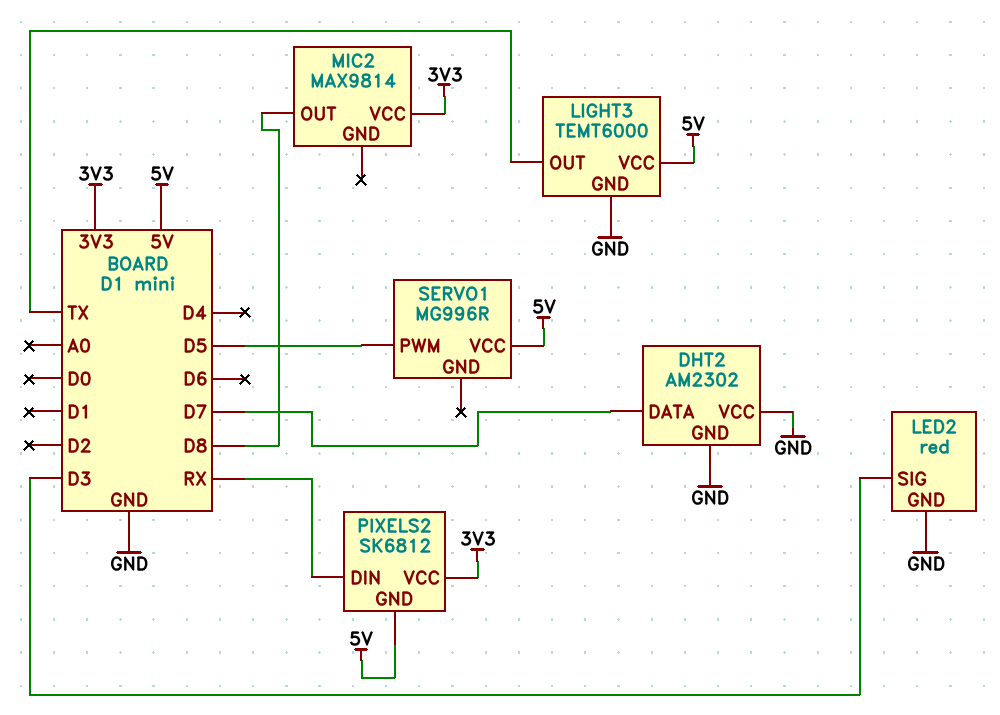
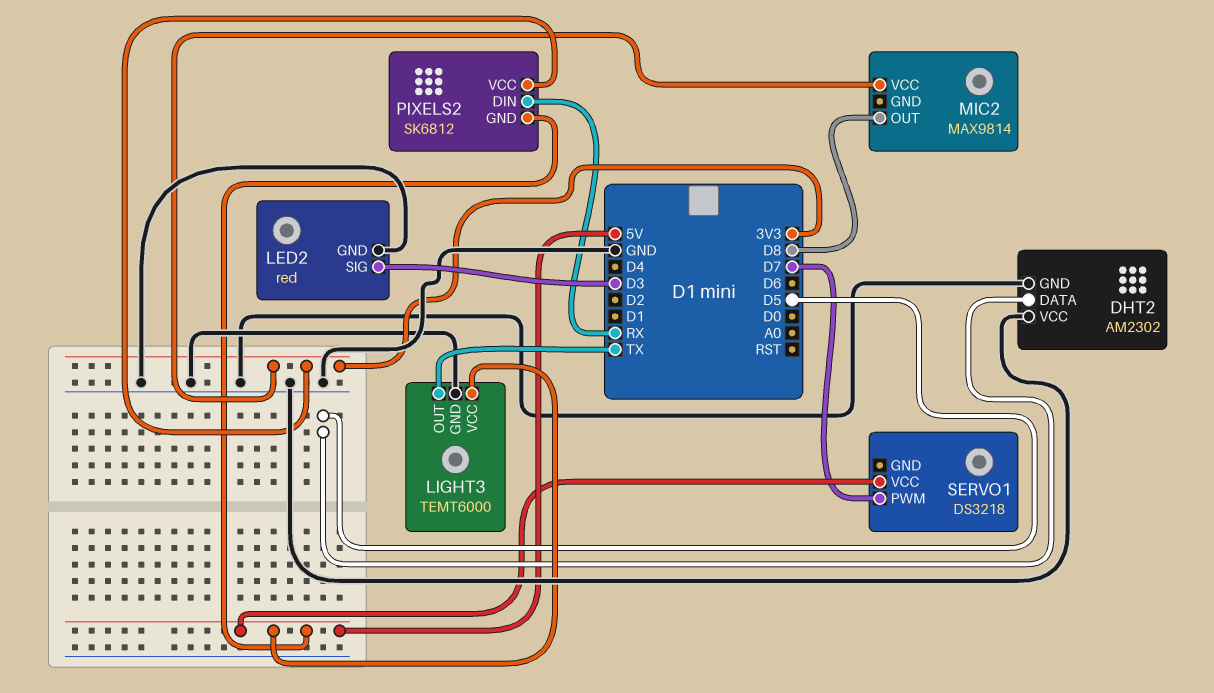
DHT2 pin DATA: D7 -> D5
SERVO1: MG996R -> DS3218
SERVO1 pin PWM: D5 -> D7

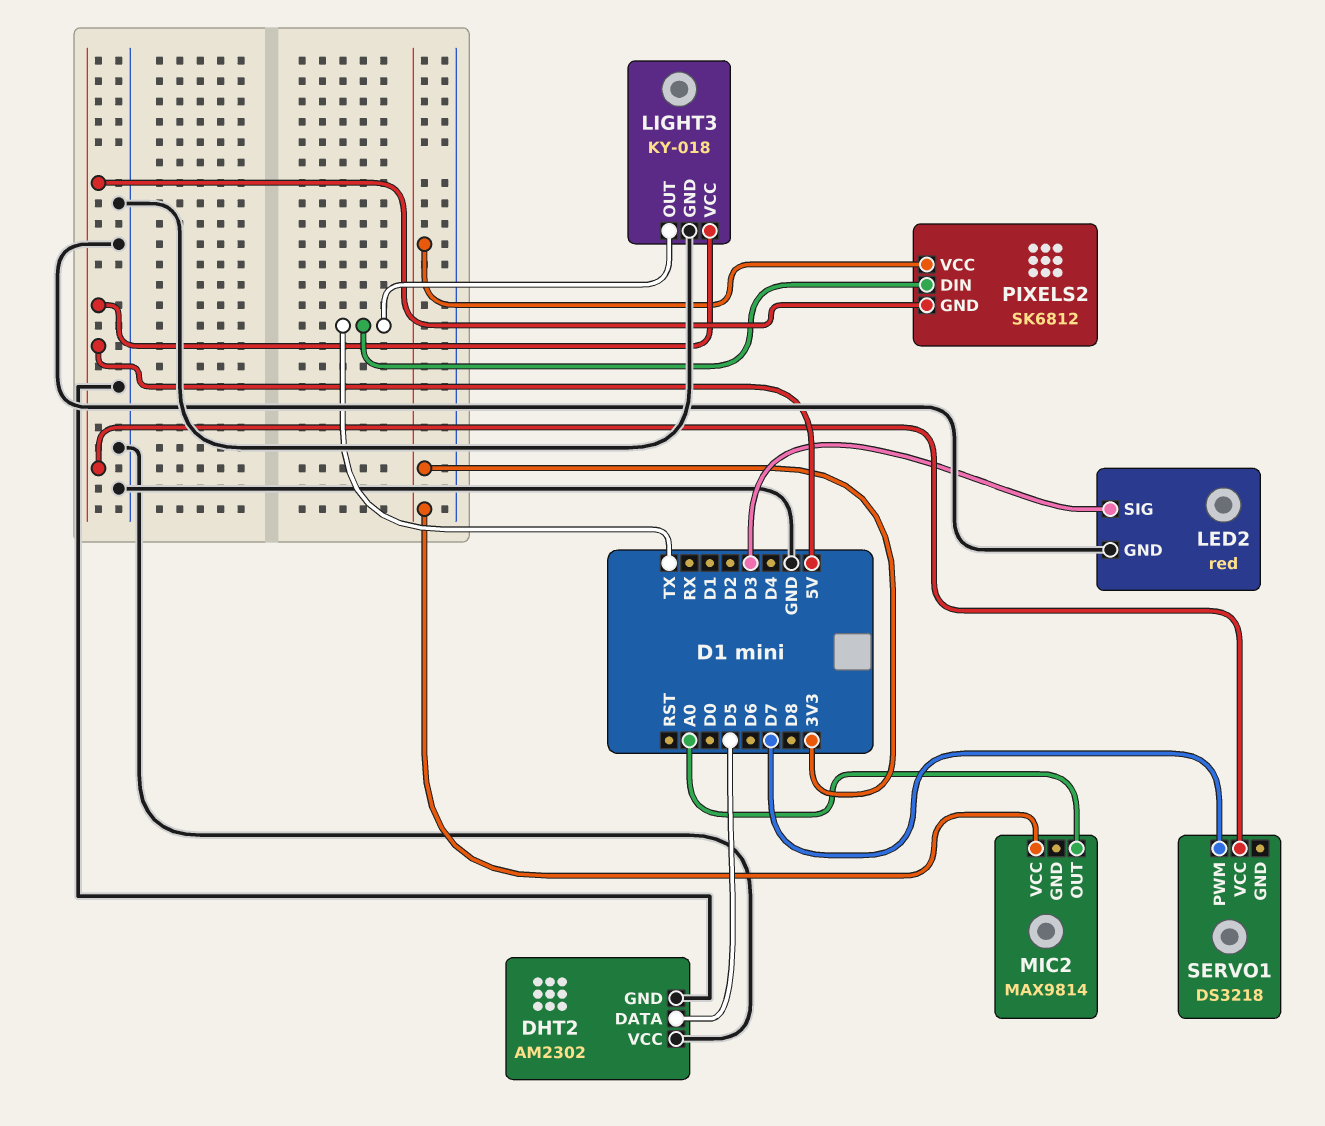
LIGHT3: TEMT6000 -> KY-018
MIC2 pin OUT: D8 -> A0
PIXELS2 pin DIN: RX -> TX

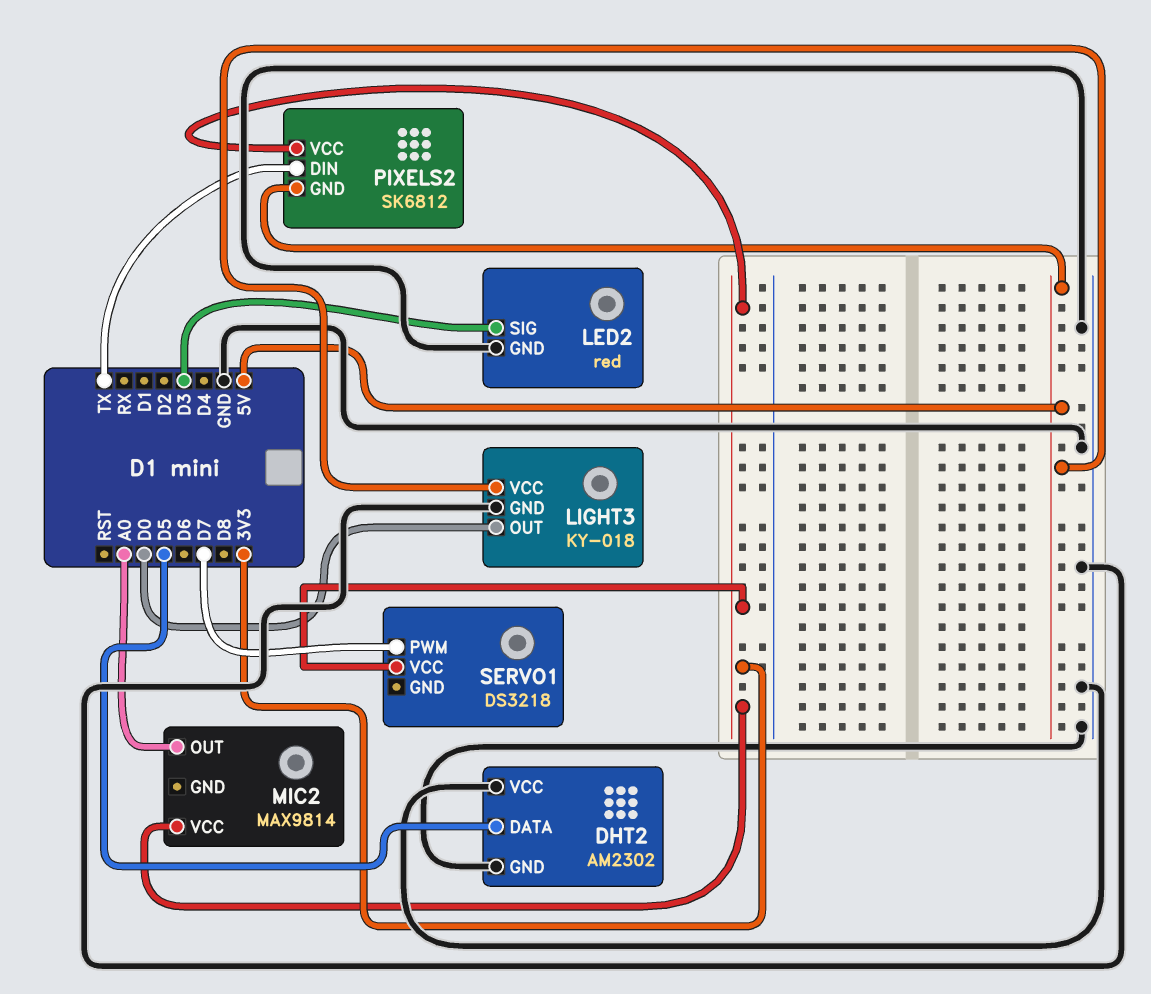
LIGHT3 pin OUT: TX -> D0
SERVO1 pin VCC: 5V -> 3V3

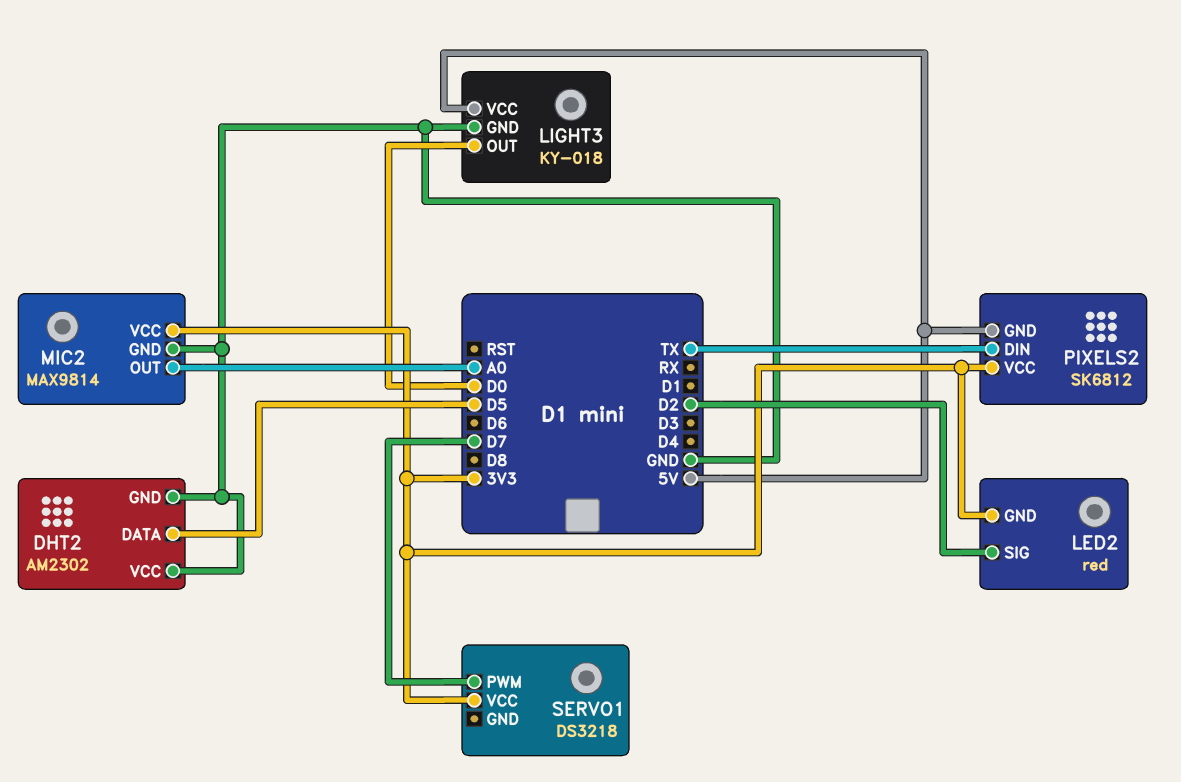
LED2 pin GND: GND -> 3V3
LED2 pin SIG: D3 -> D2
MIC2 pin GND: none -> GND

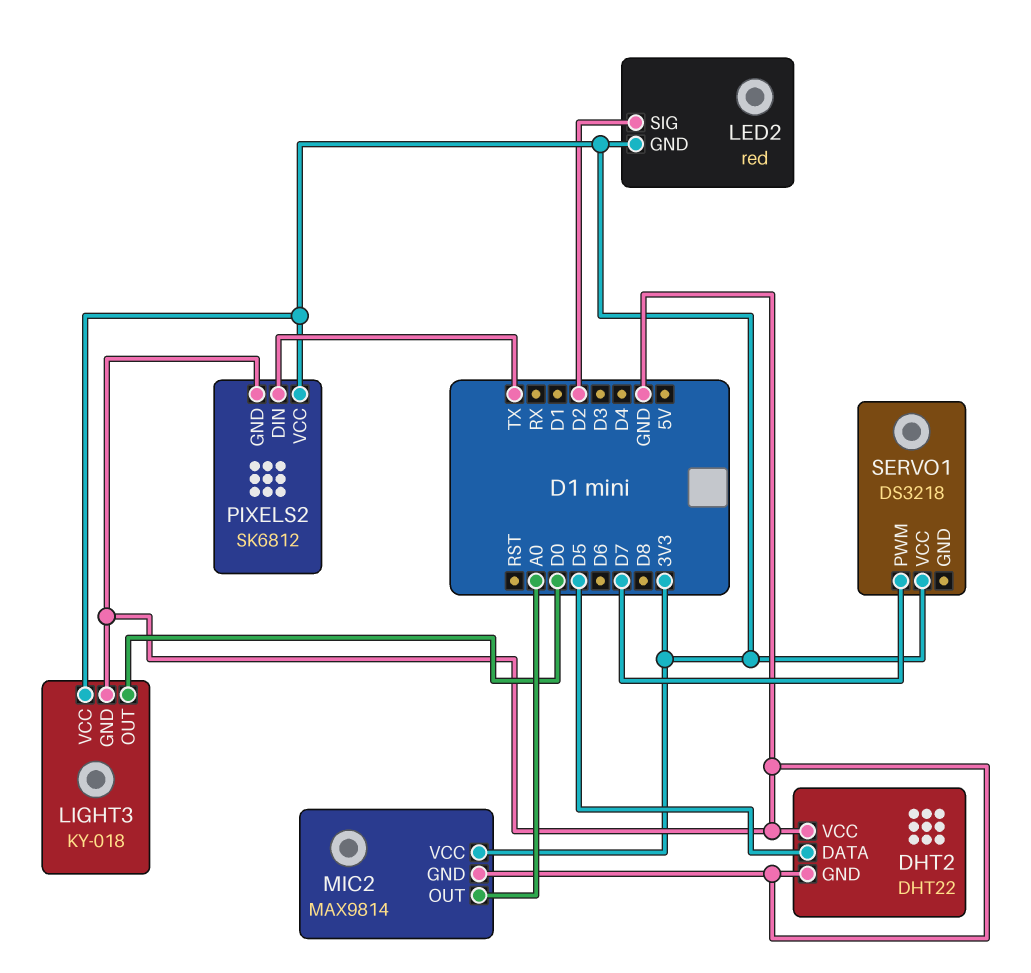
DHT2: AM2302 -> DHT22
LIGHT3 pin VCC: 5V -> 3V3
PIXELS2 pin GND: 5V -> GND

